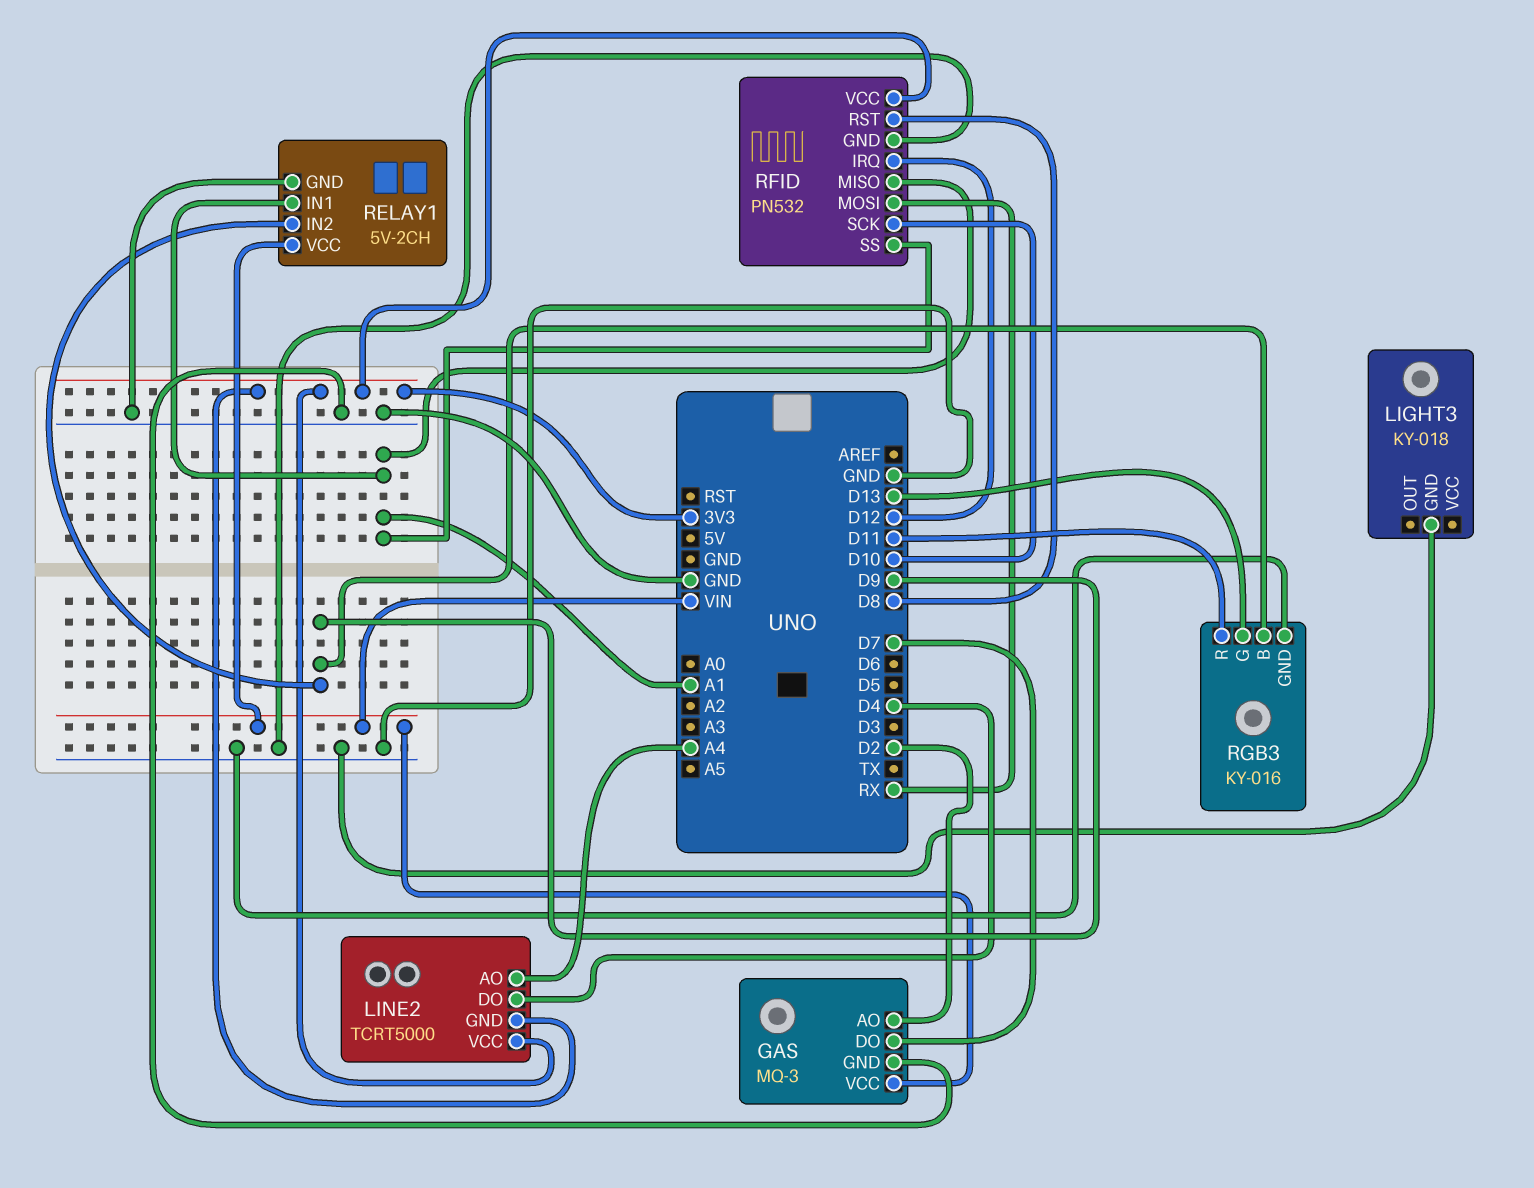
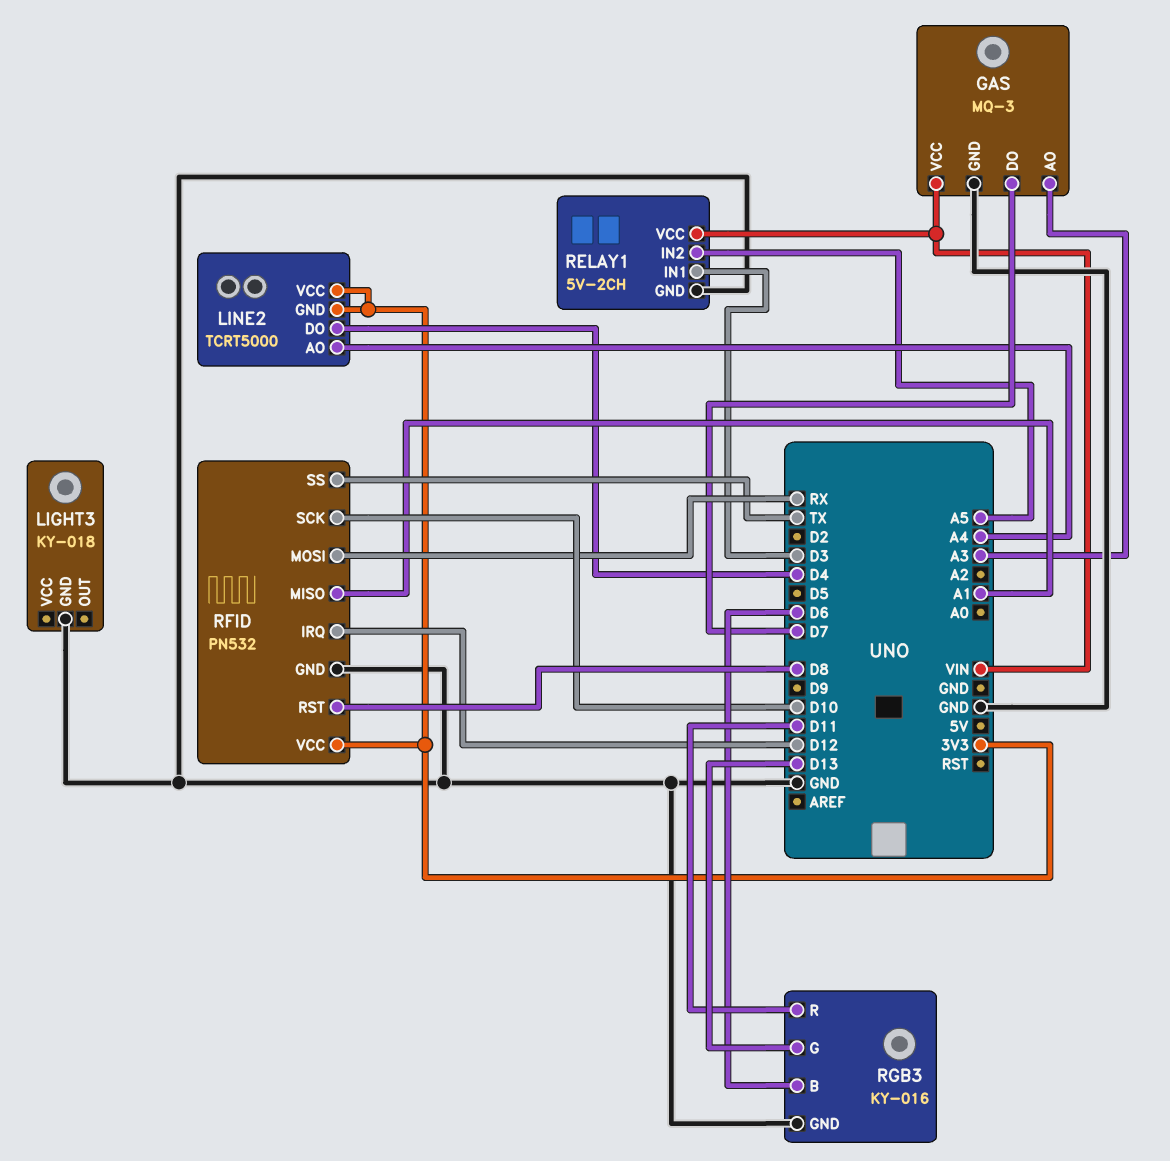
GAS pin AO: D2 -> A3
RELAY1 pin IN1: A1 -> D3
RELAY1 pin IN2: D9 -> A5
RFID pin SS: A1 -> TX
RGB3 pin B: D9 -> D6

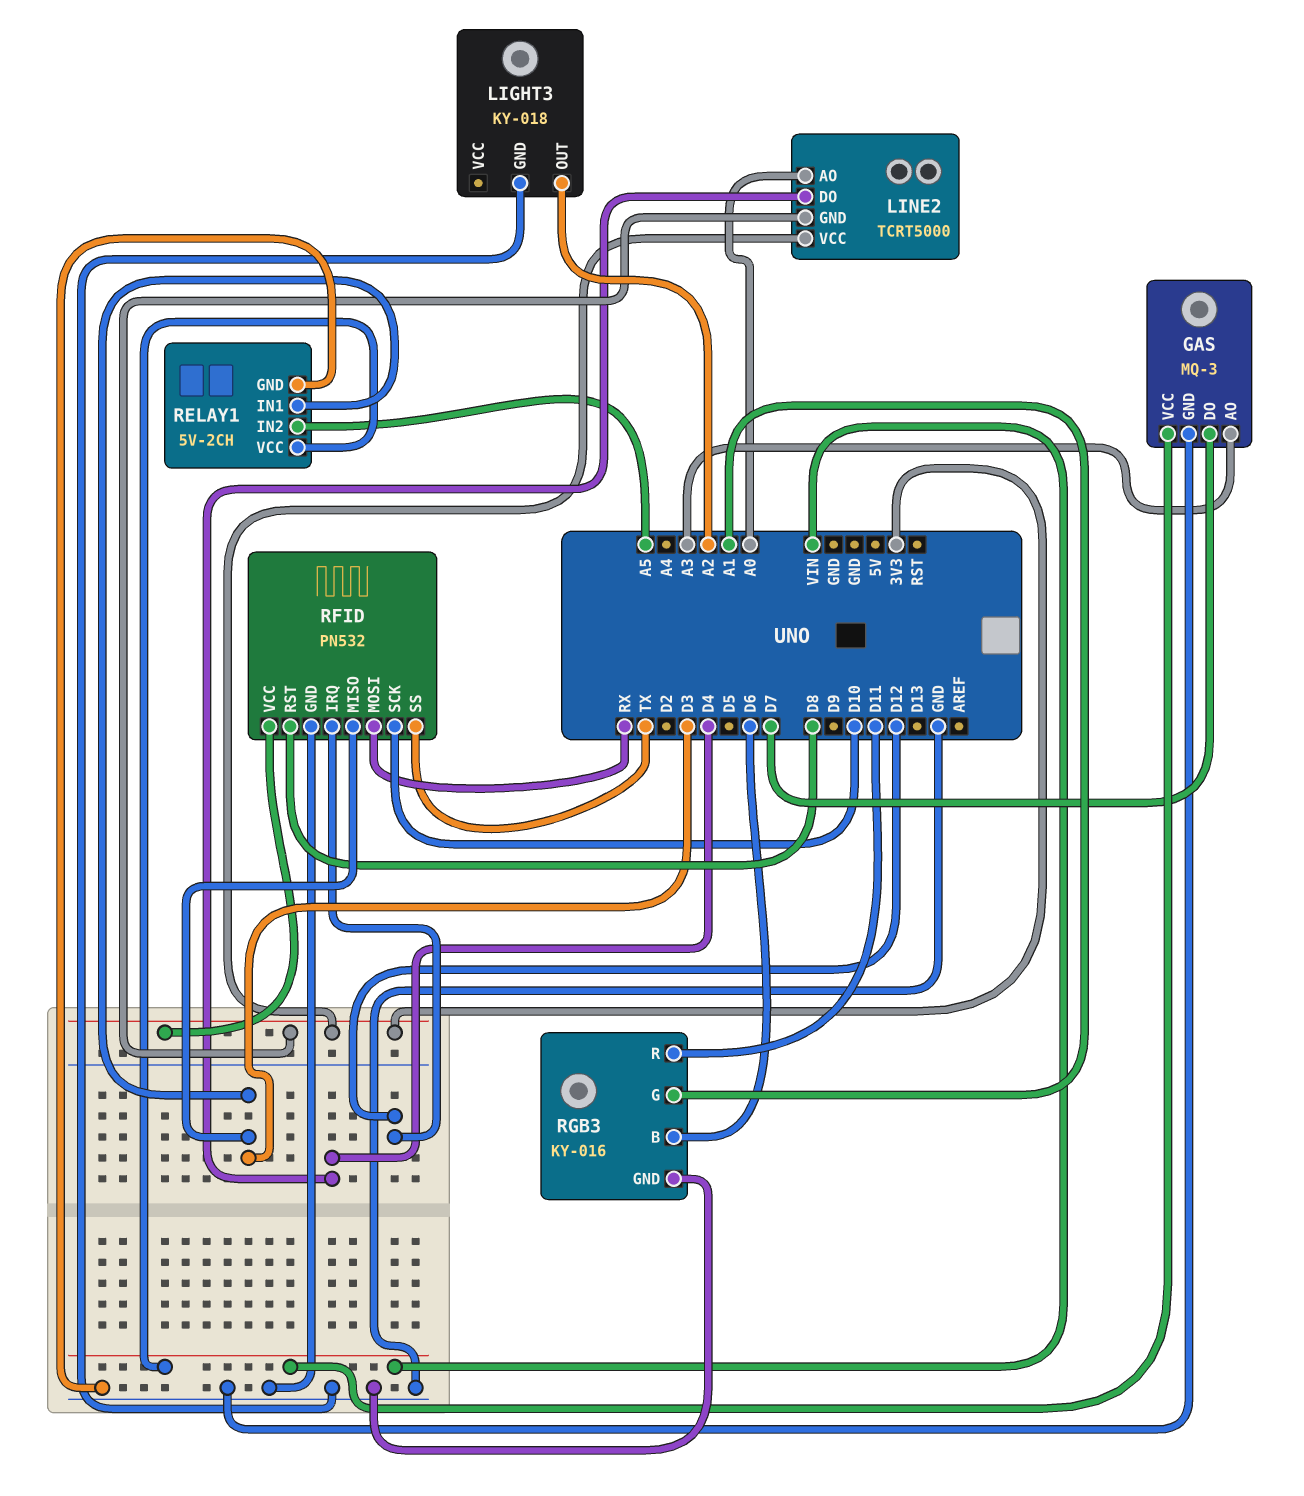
LIGHT3 pin OUT: none -> A2
LINE2 pin AO: A4 -> A0
RFID pin MISO: A1 -> D3
RGB3 pin G: D13 -> A1

